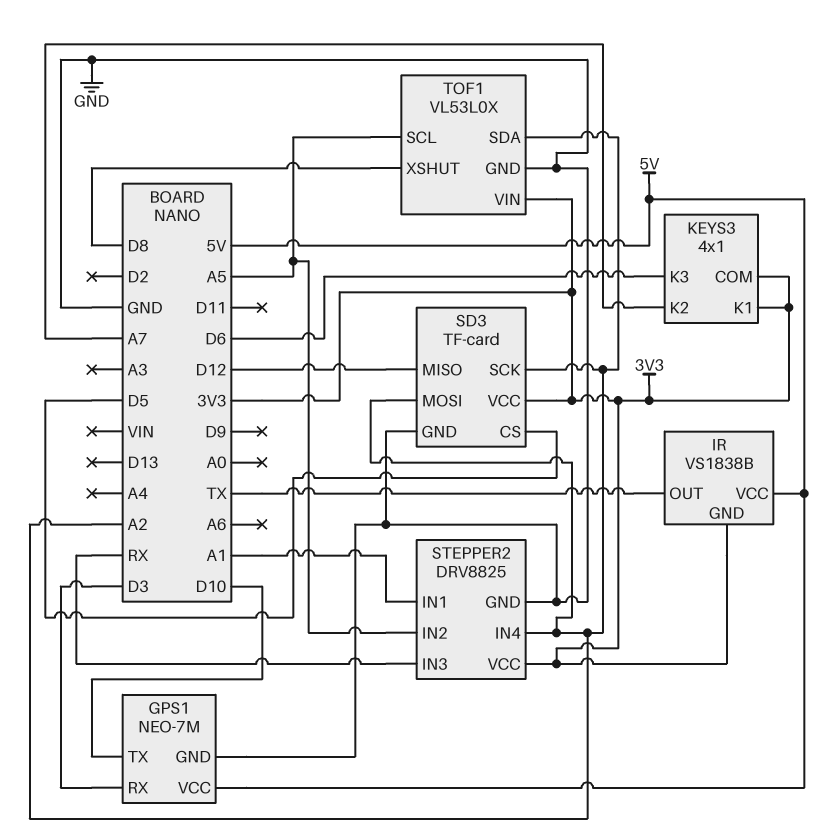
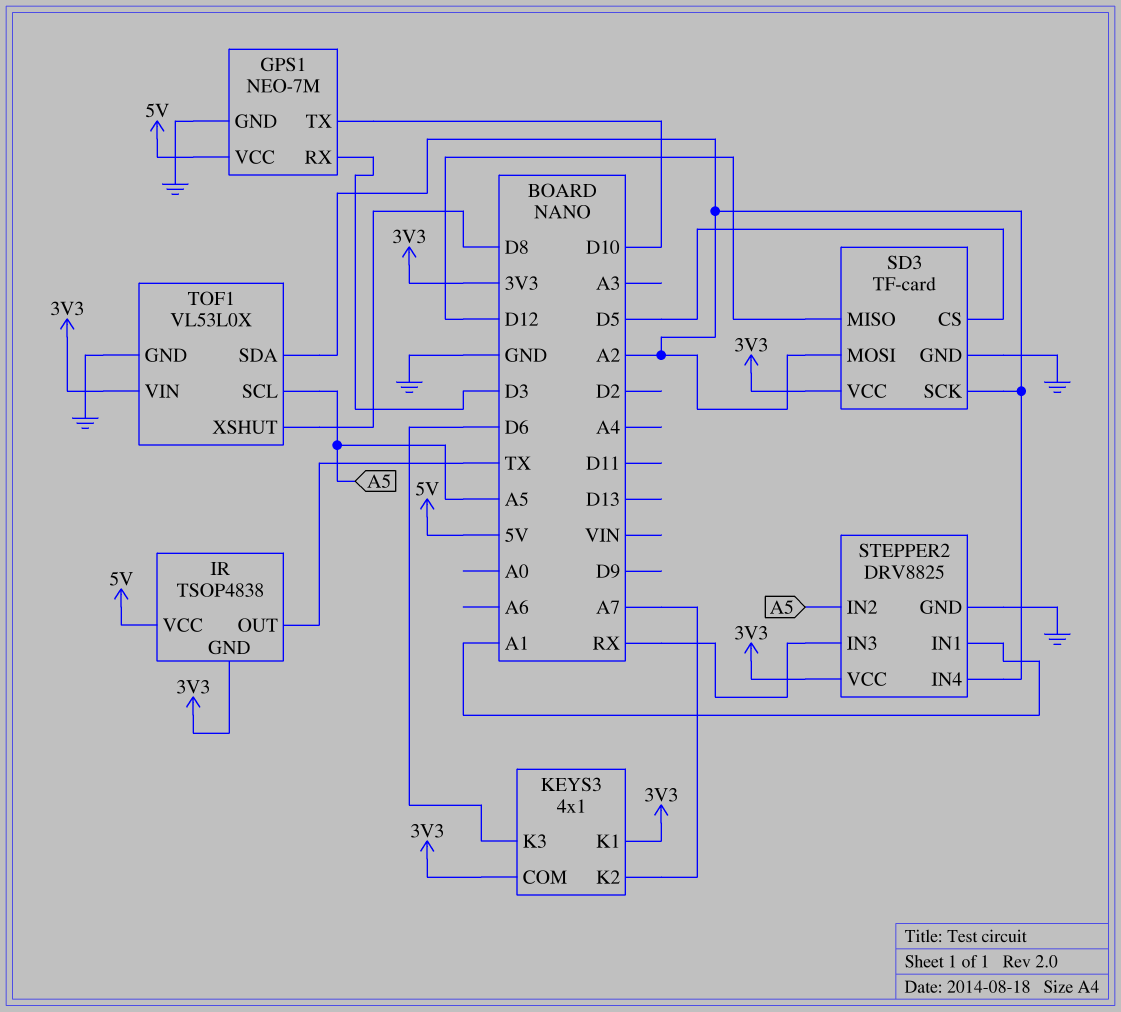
IR: VS1838B -> TSOP4838

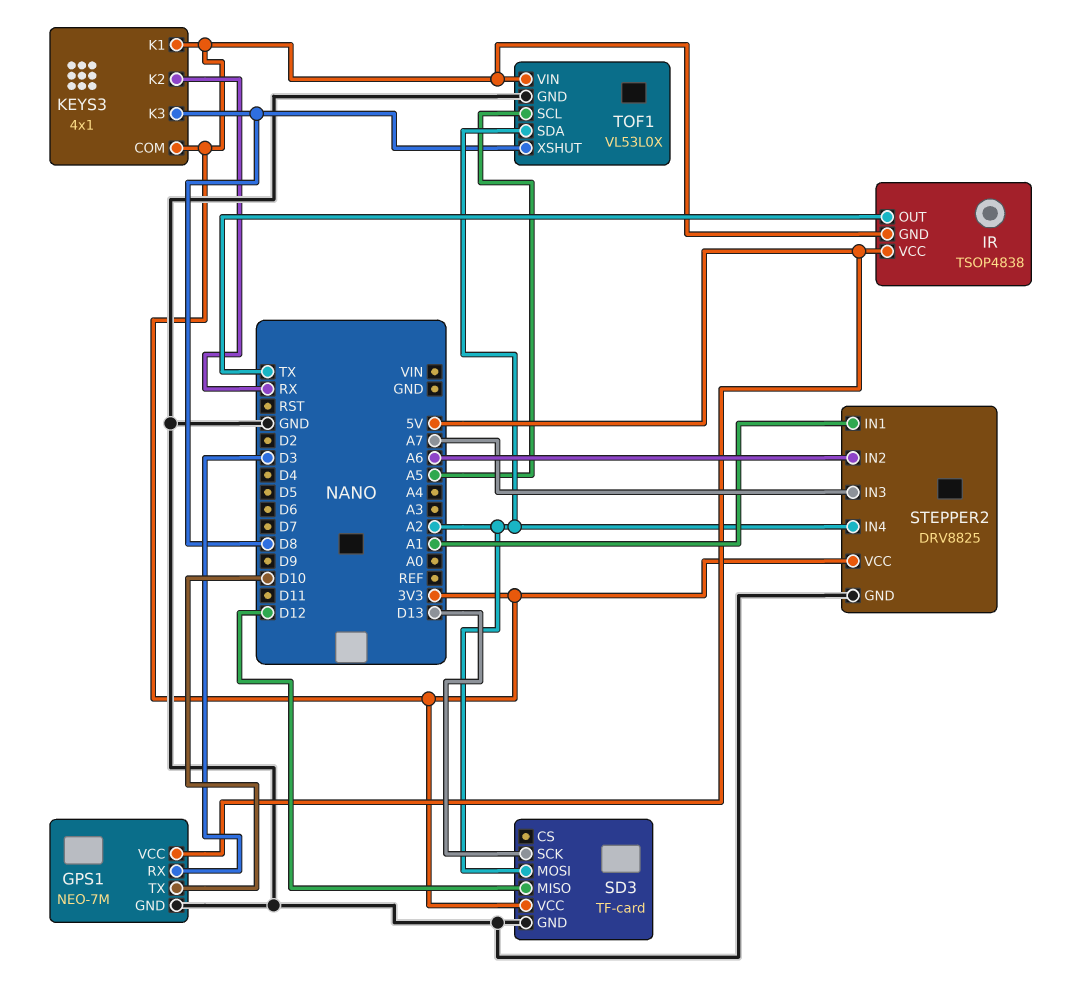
KEYS3 pin K2: A7 -> RX
KEYS3 pin K3: D6 -> D8
SD3 pin CS: D5 -> none
SD3 pin SCK: A2 -> D13
STEPPER2 pin IN2: A5 -> A6
STEPPER2 pin IN3: RX -> A7

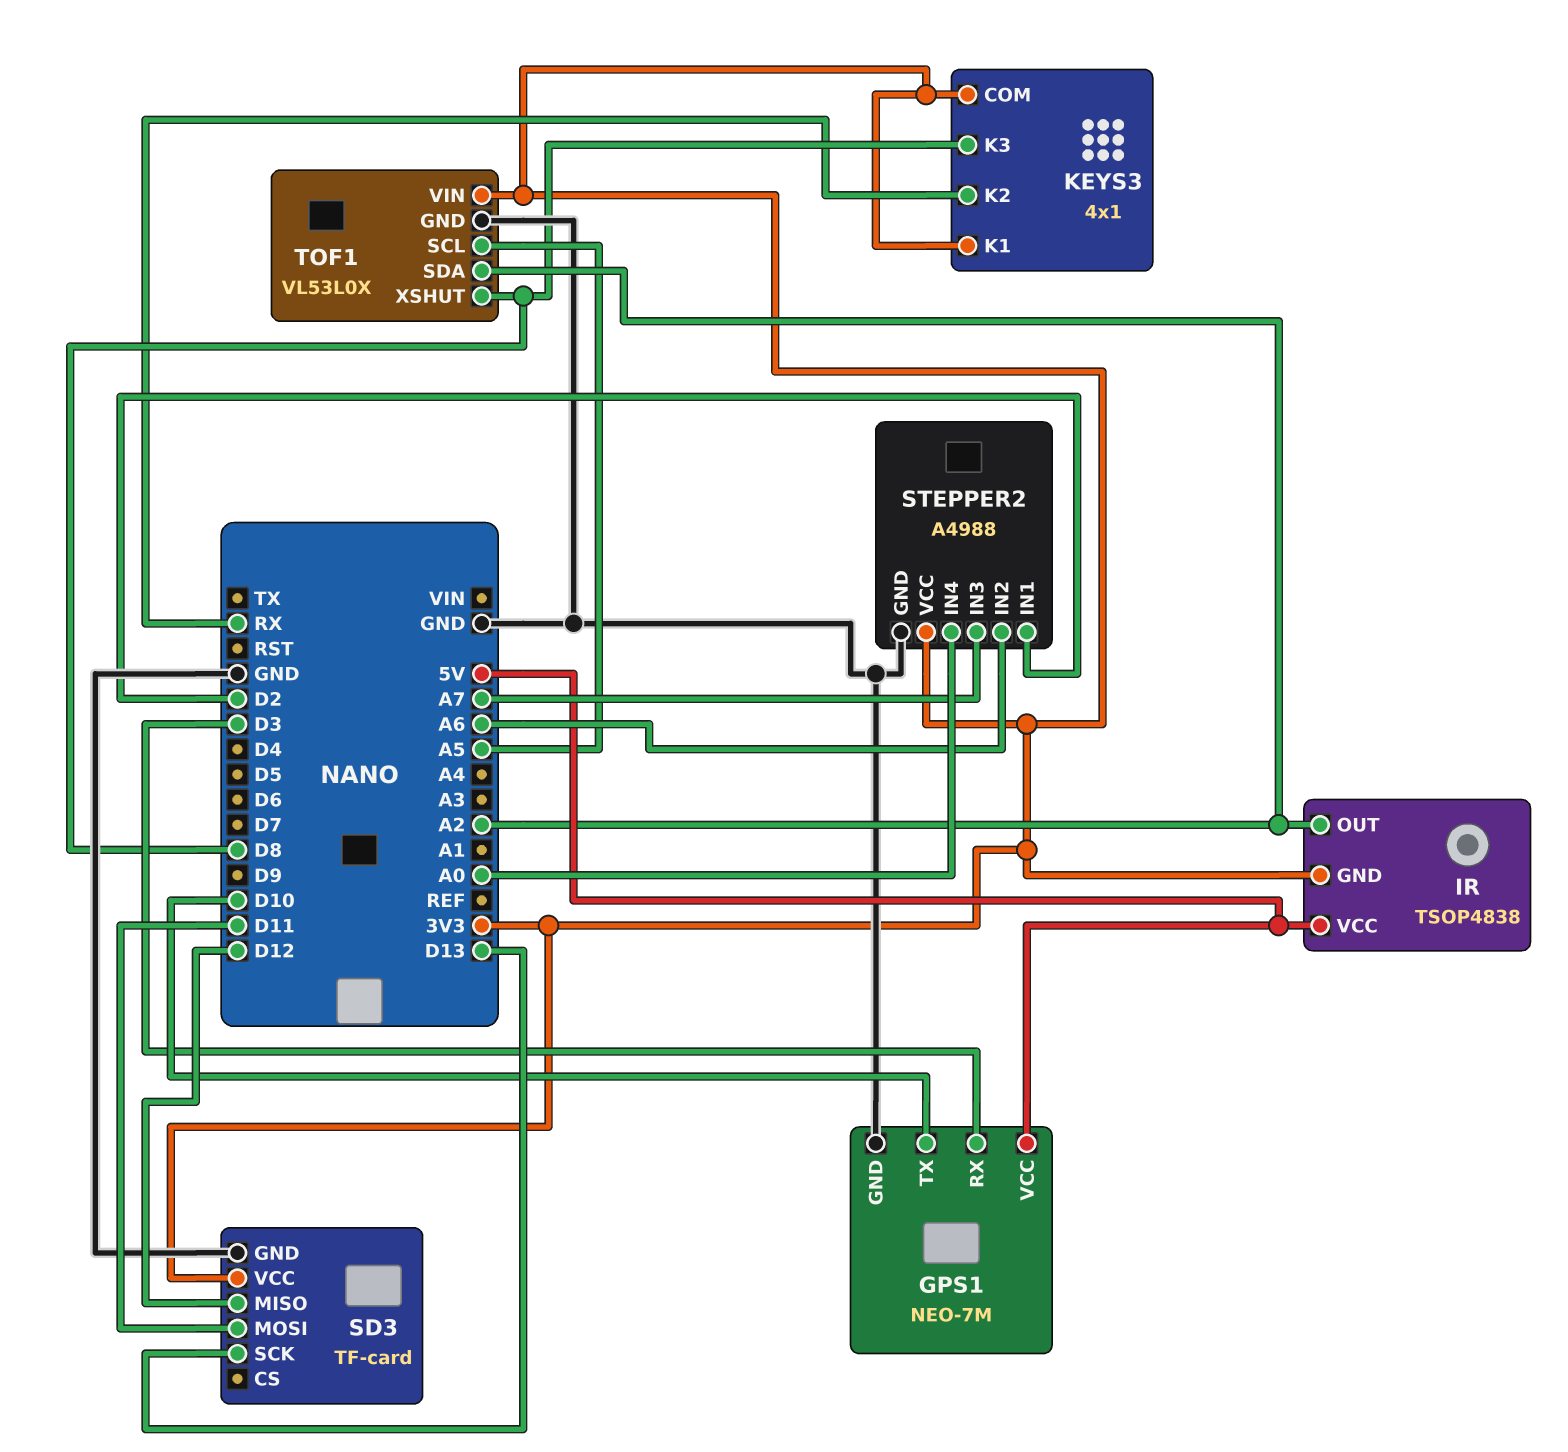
IR pin OUT: TX -> A2
SD3 pin MOSI: A2 -> D11
STEPPER2: DRV8825 -> A4988
STEPPER2 pin IN1: A1 -> D2
STEPPER2 pin IN4: A2 -> A0

